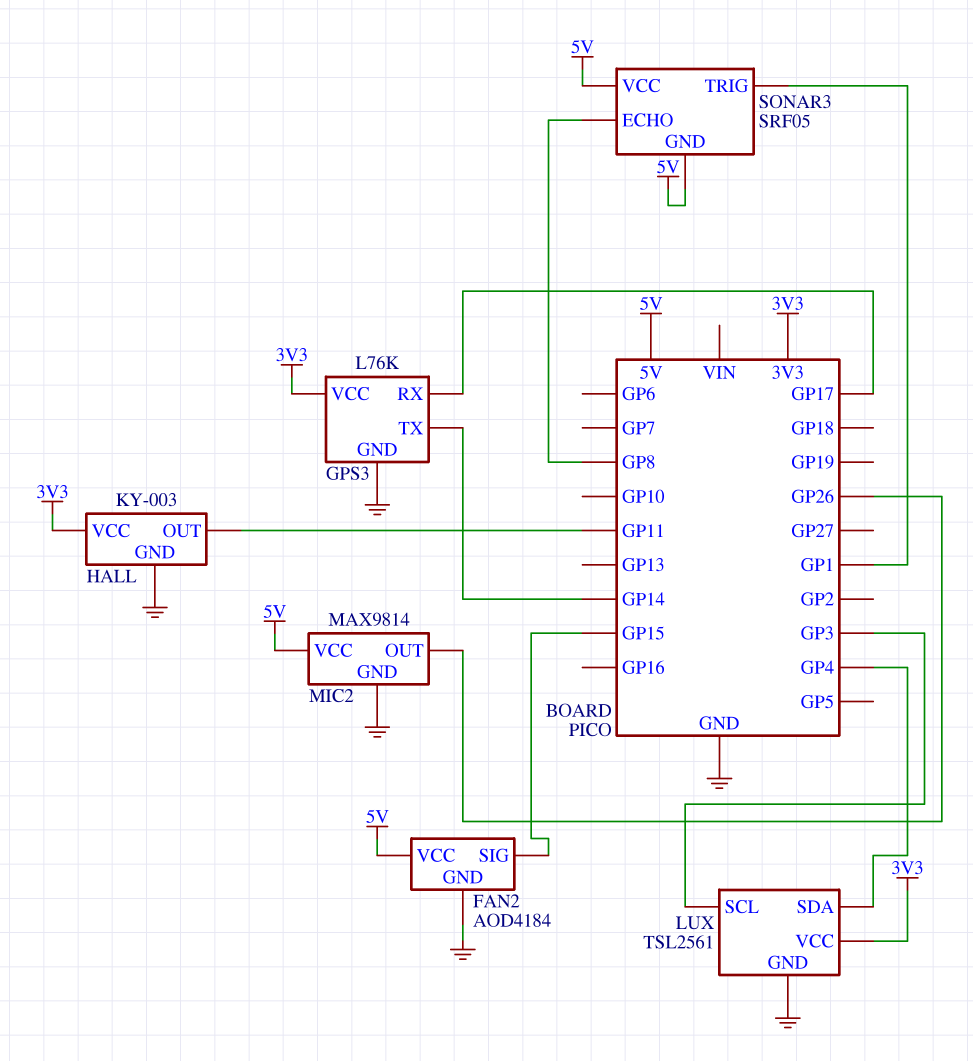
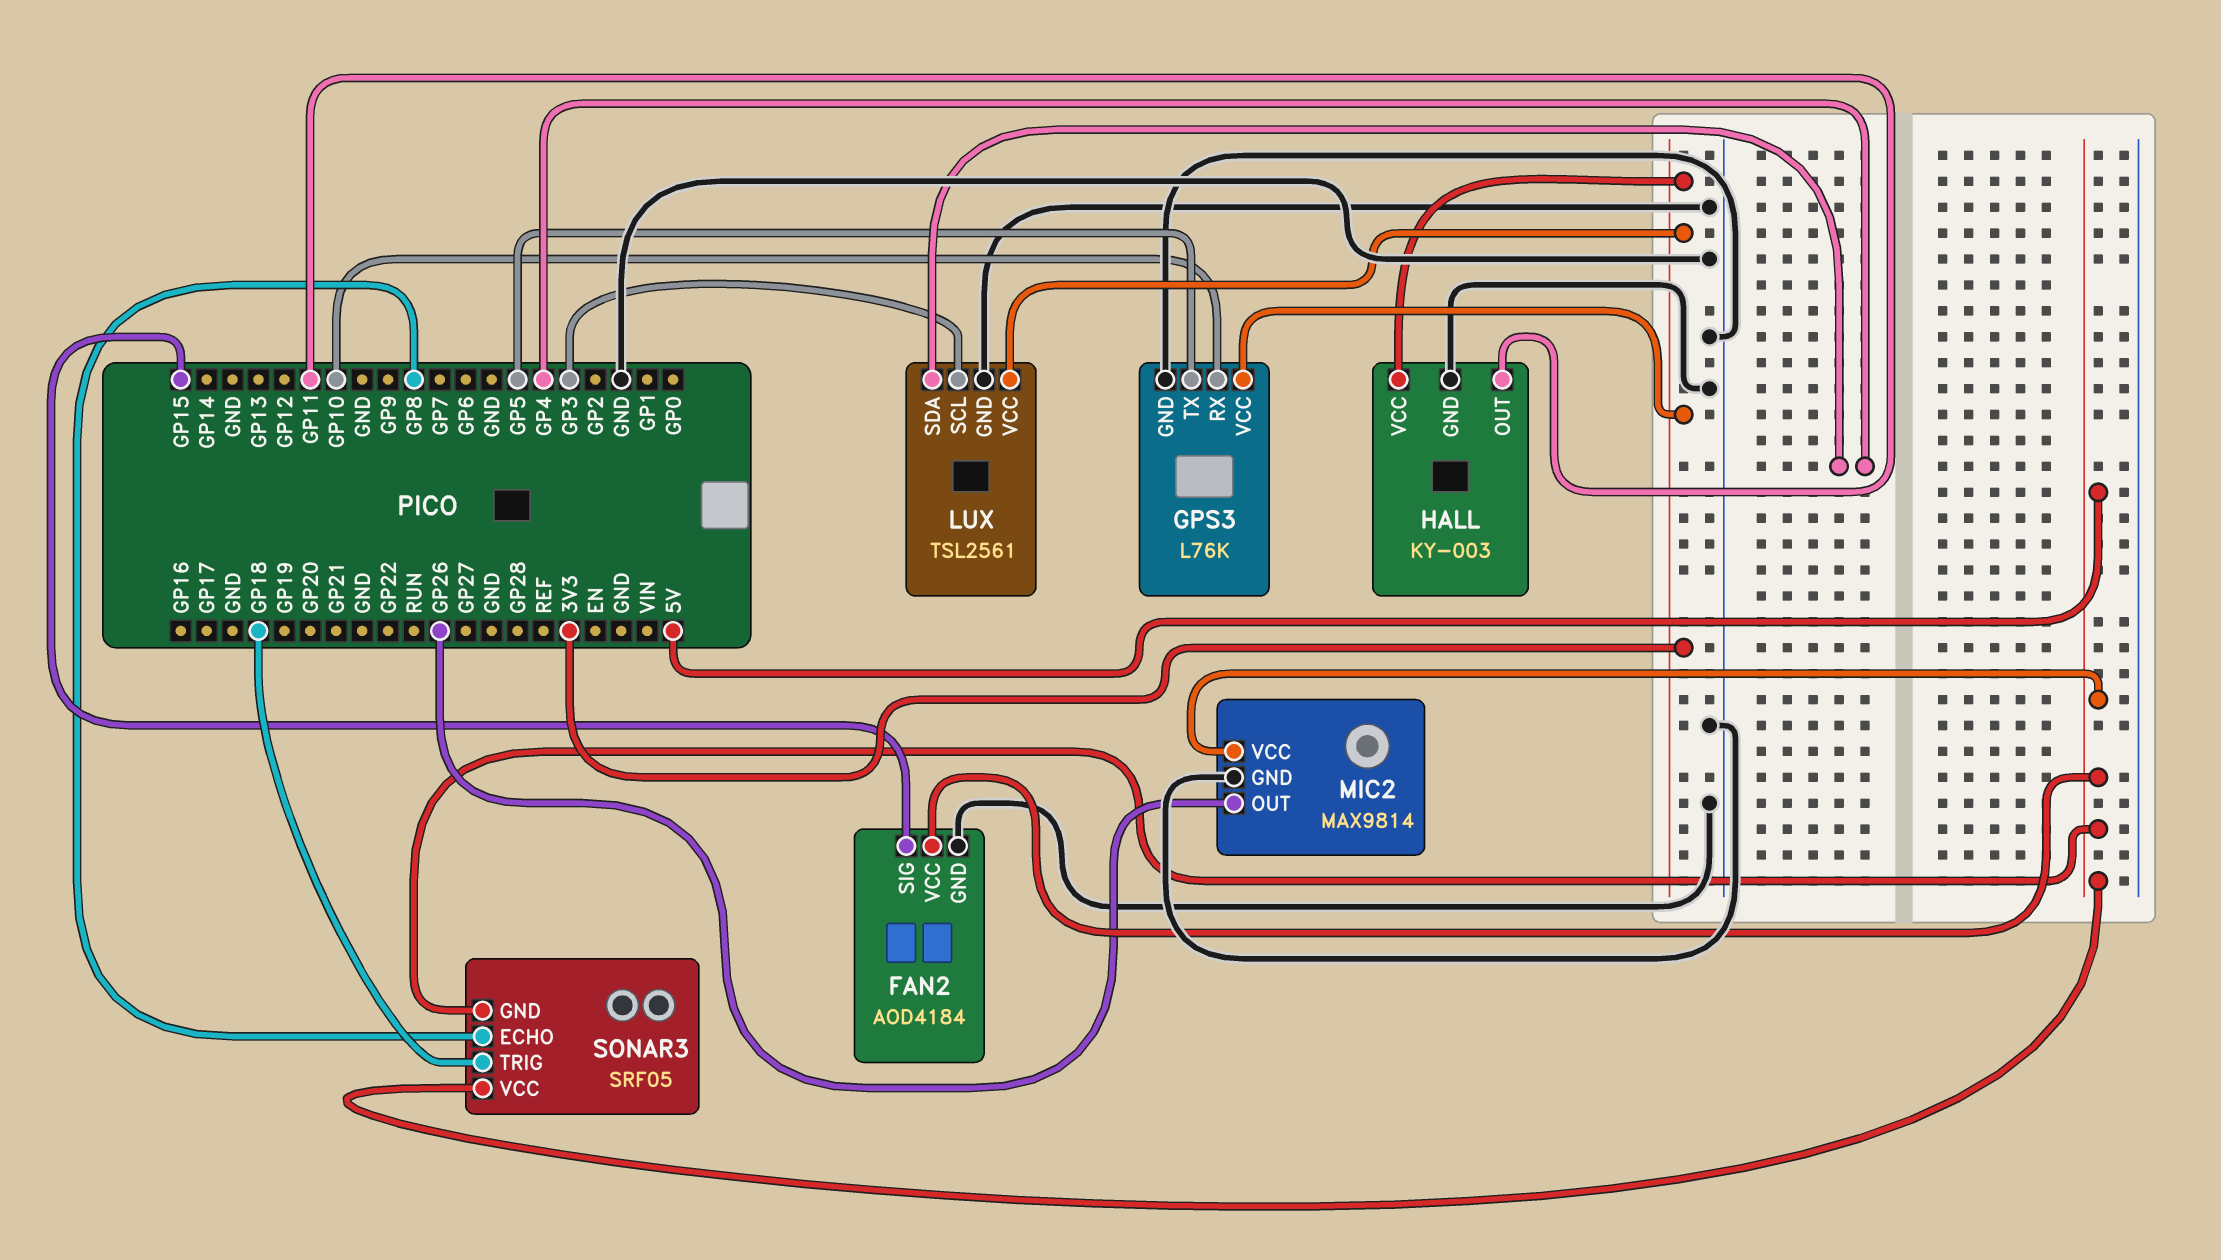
GPS3 pin RX: GP17 -> GP10
GPS3 pin TX: GP14 -> GP5
SONAR3 pin TRIG: GP1 -> GP18

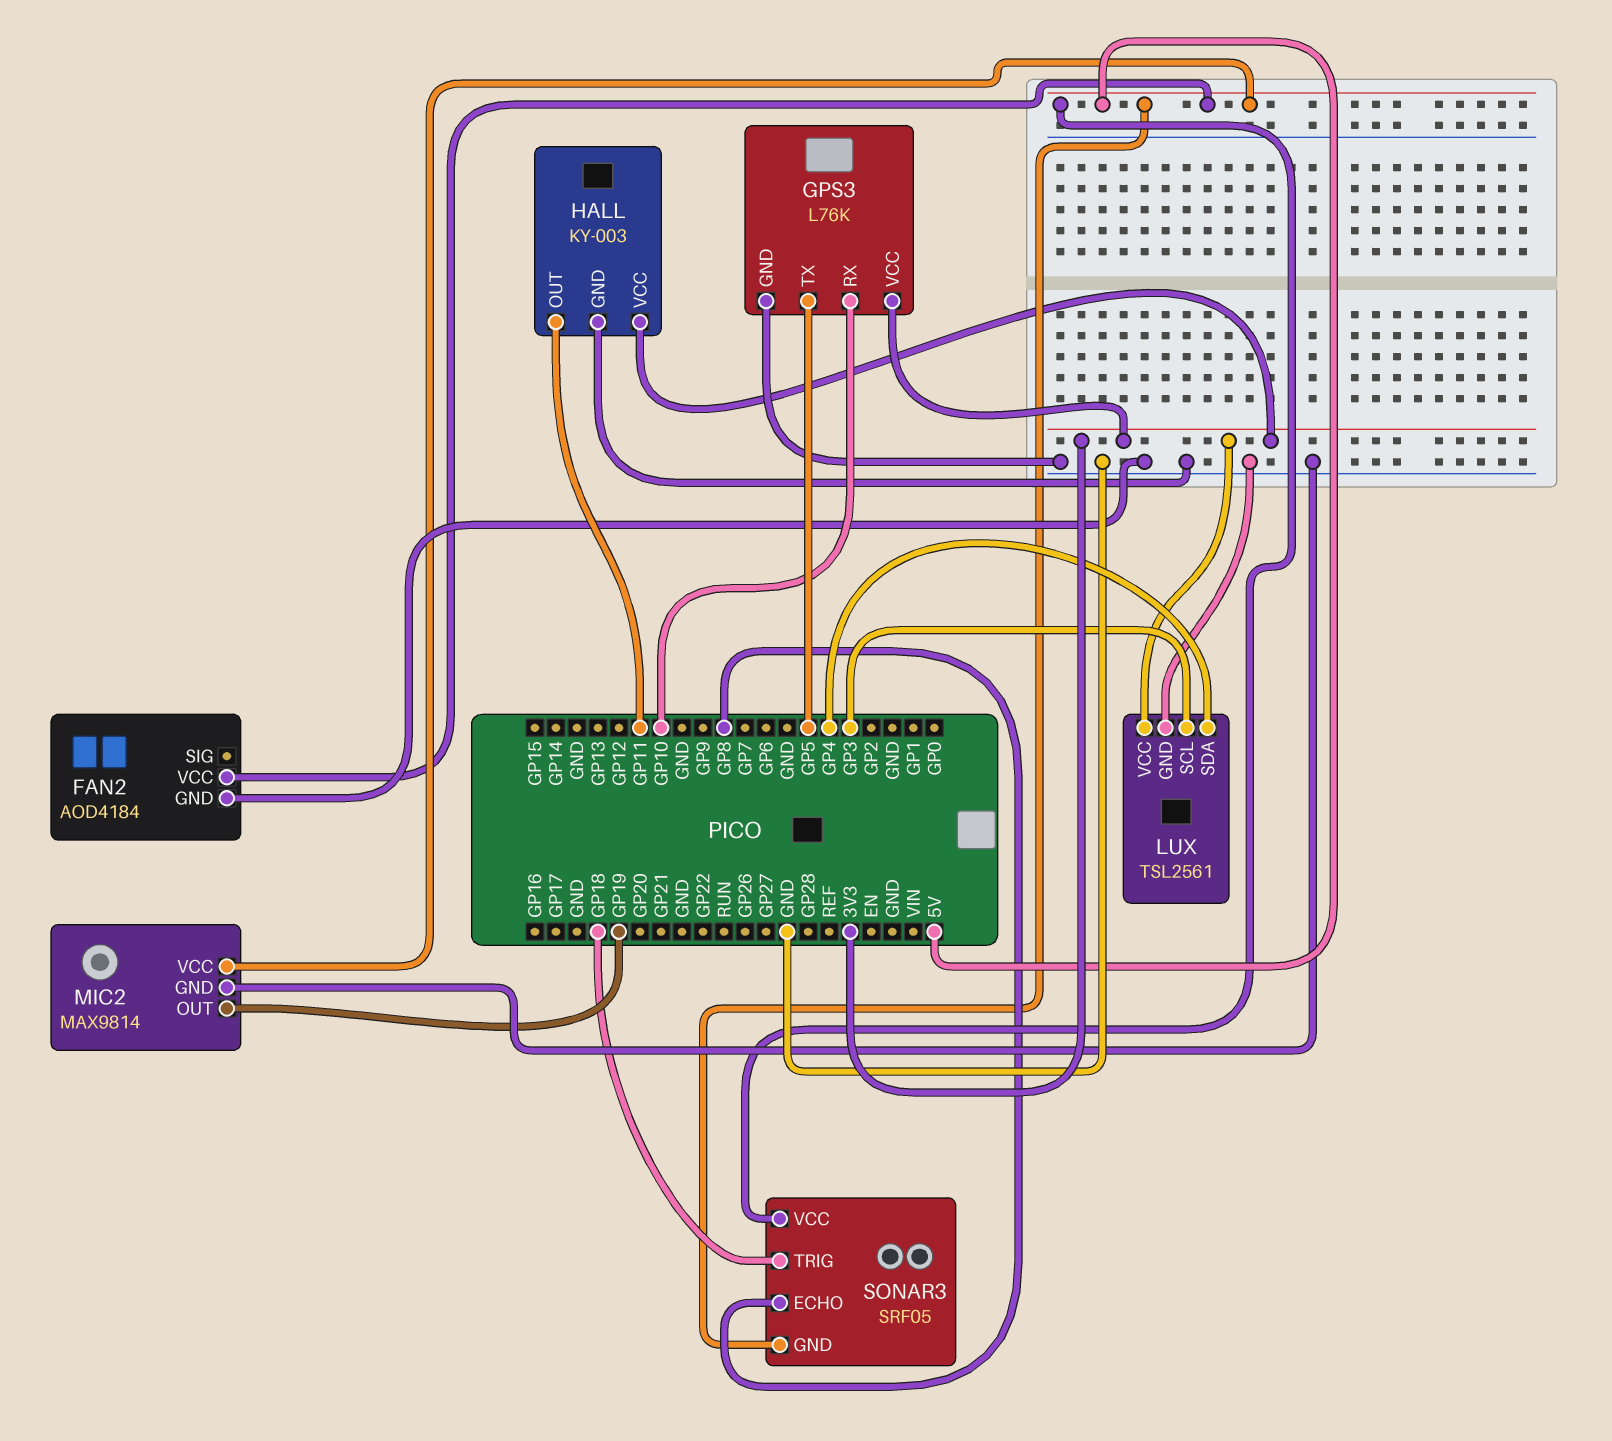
FAN2 pin SIG: GP15 -> none
MIC2 pin OUT: GP26 -> GP19

